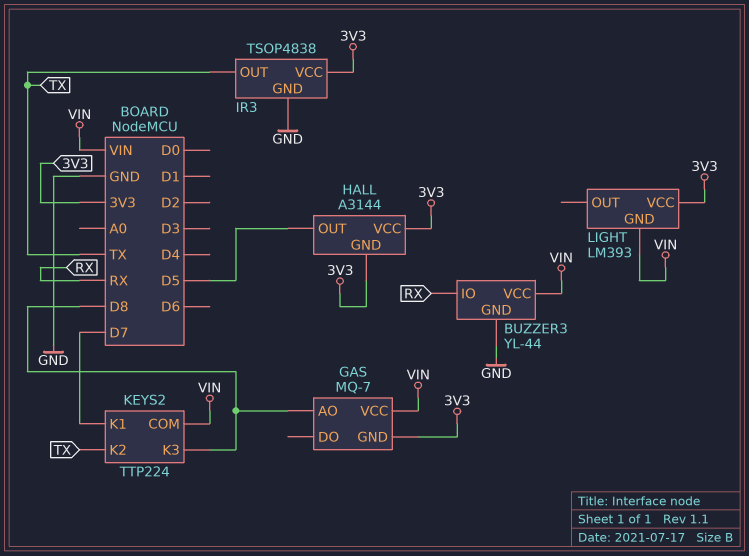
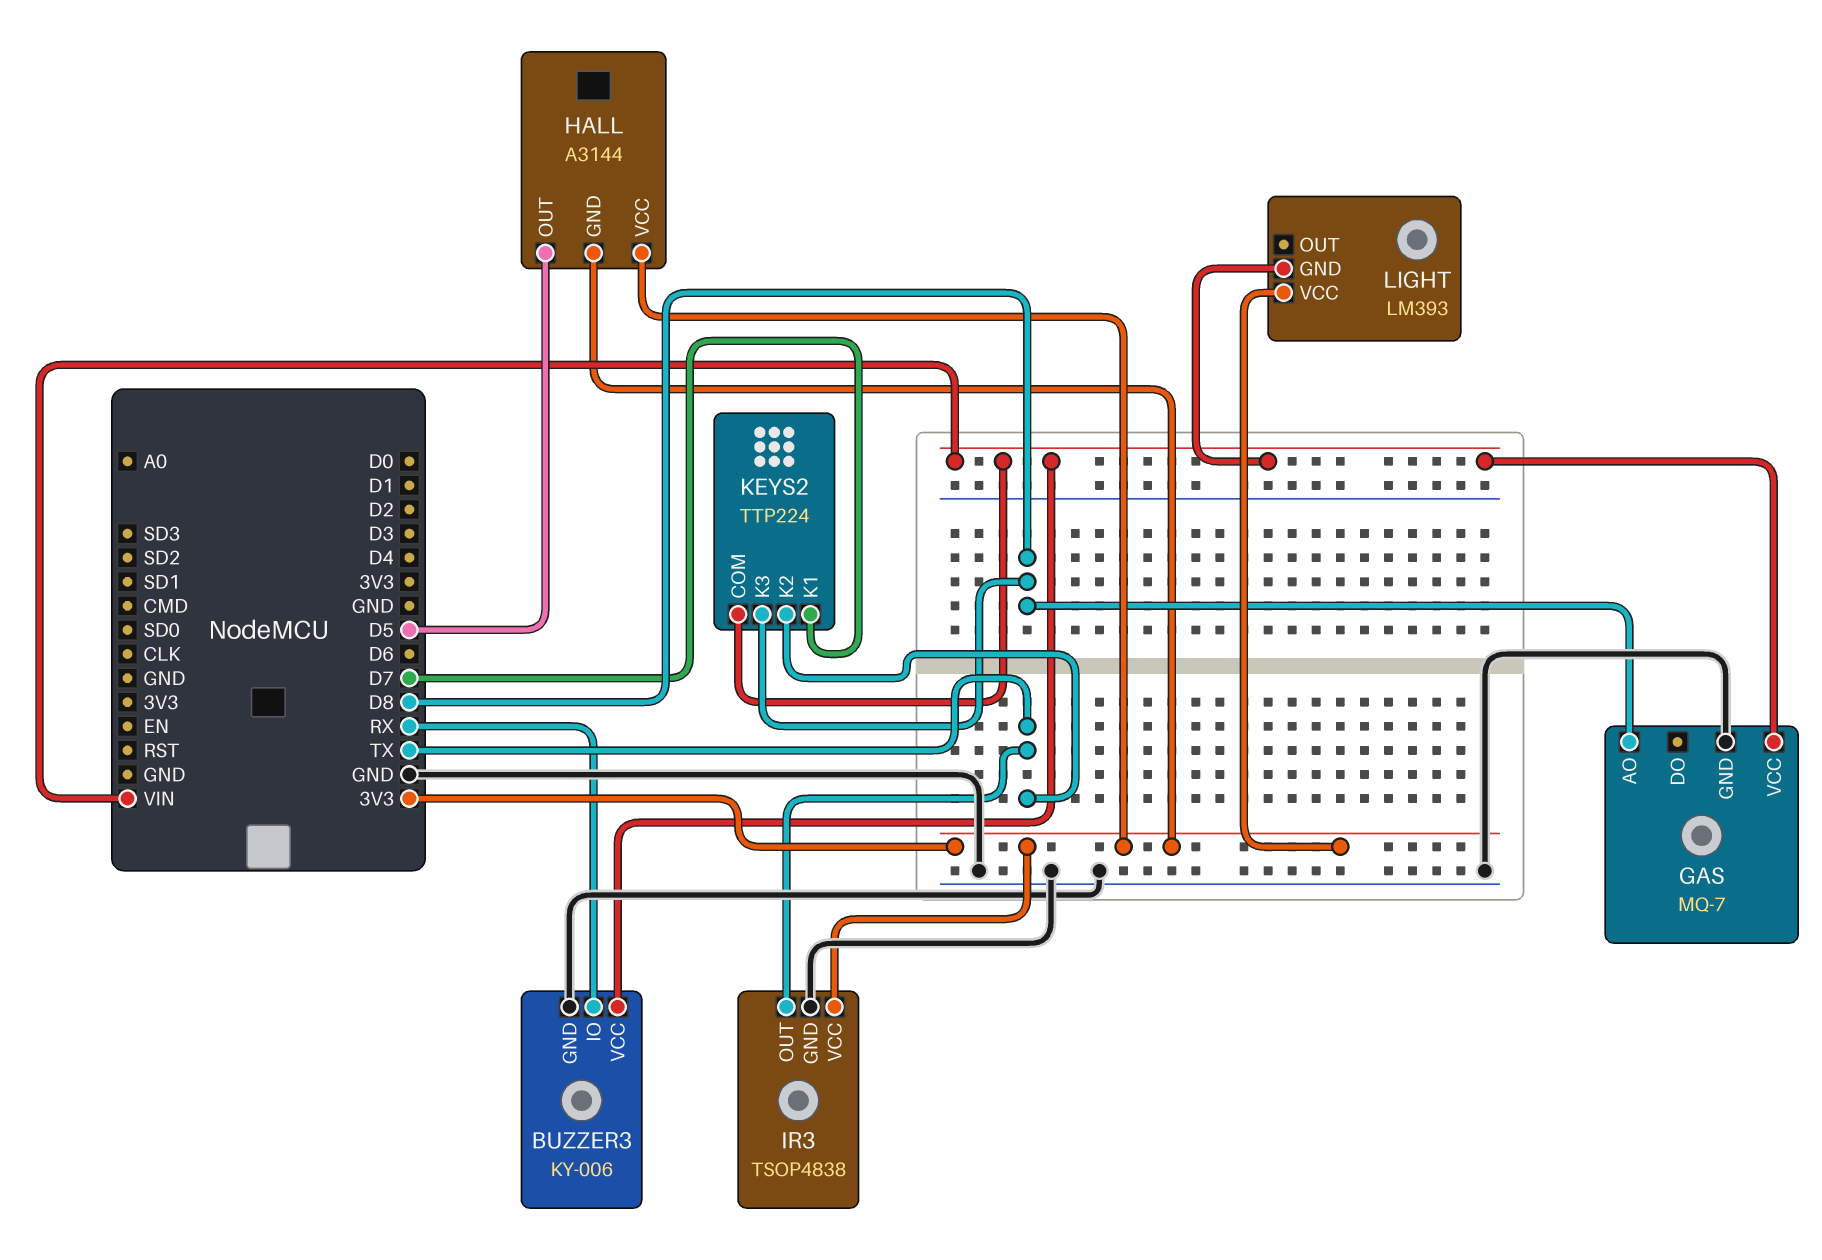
BUZZER3: YL-44 -> KY-006
GAS pin GND: 3V3 -> GND

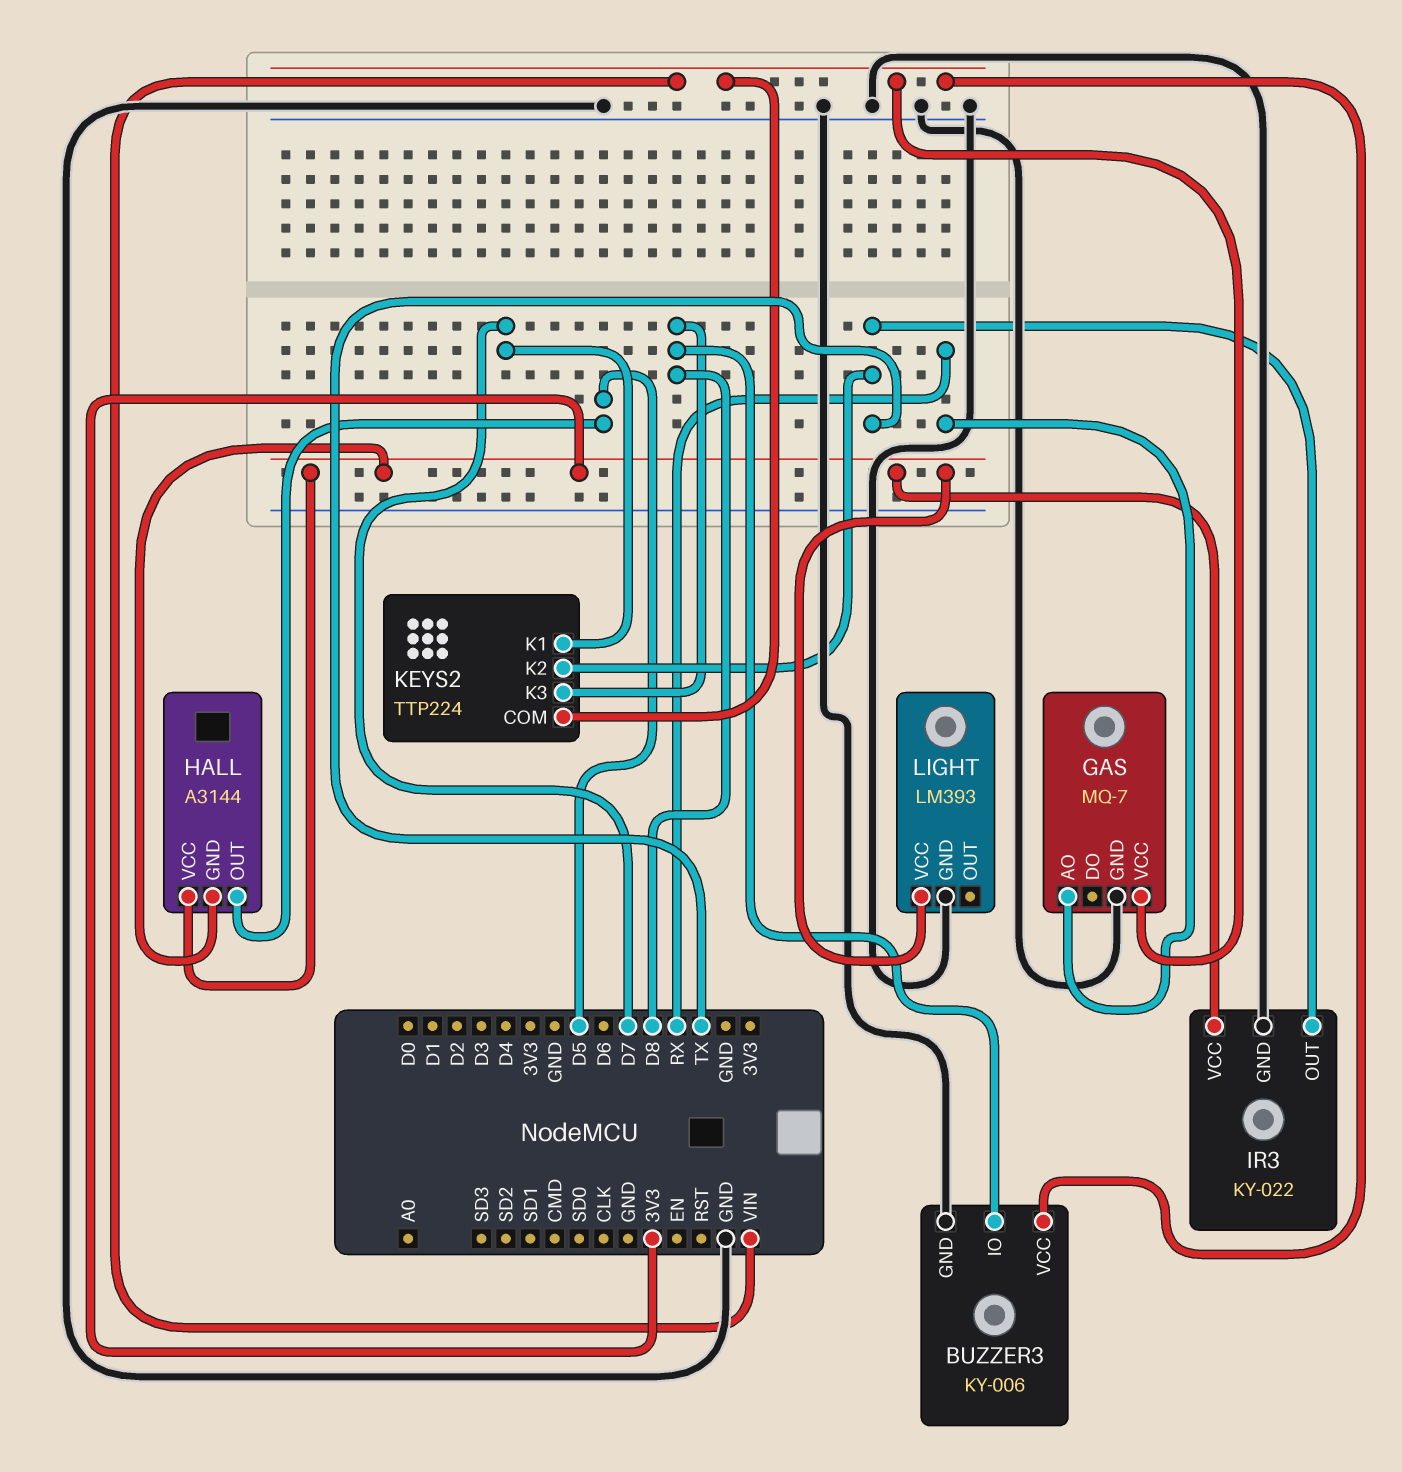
BUZZER3 pin IO: RX -> D8
GAS pin AO: D8 -> RX
IR3: TSOP4838 -> KY-022
LIGHT pin GND: VIN -> GND

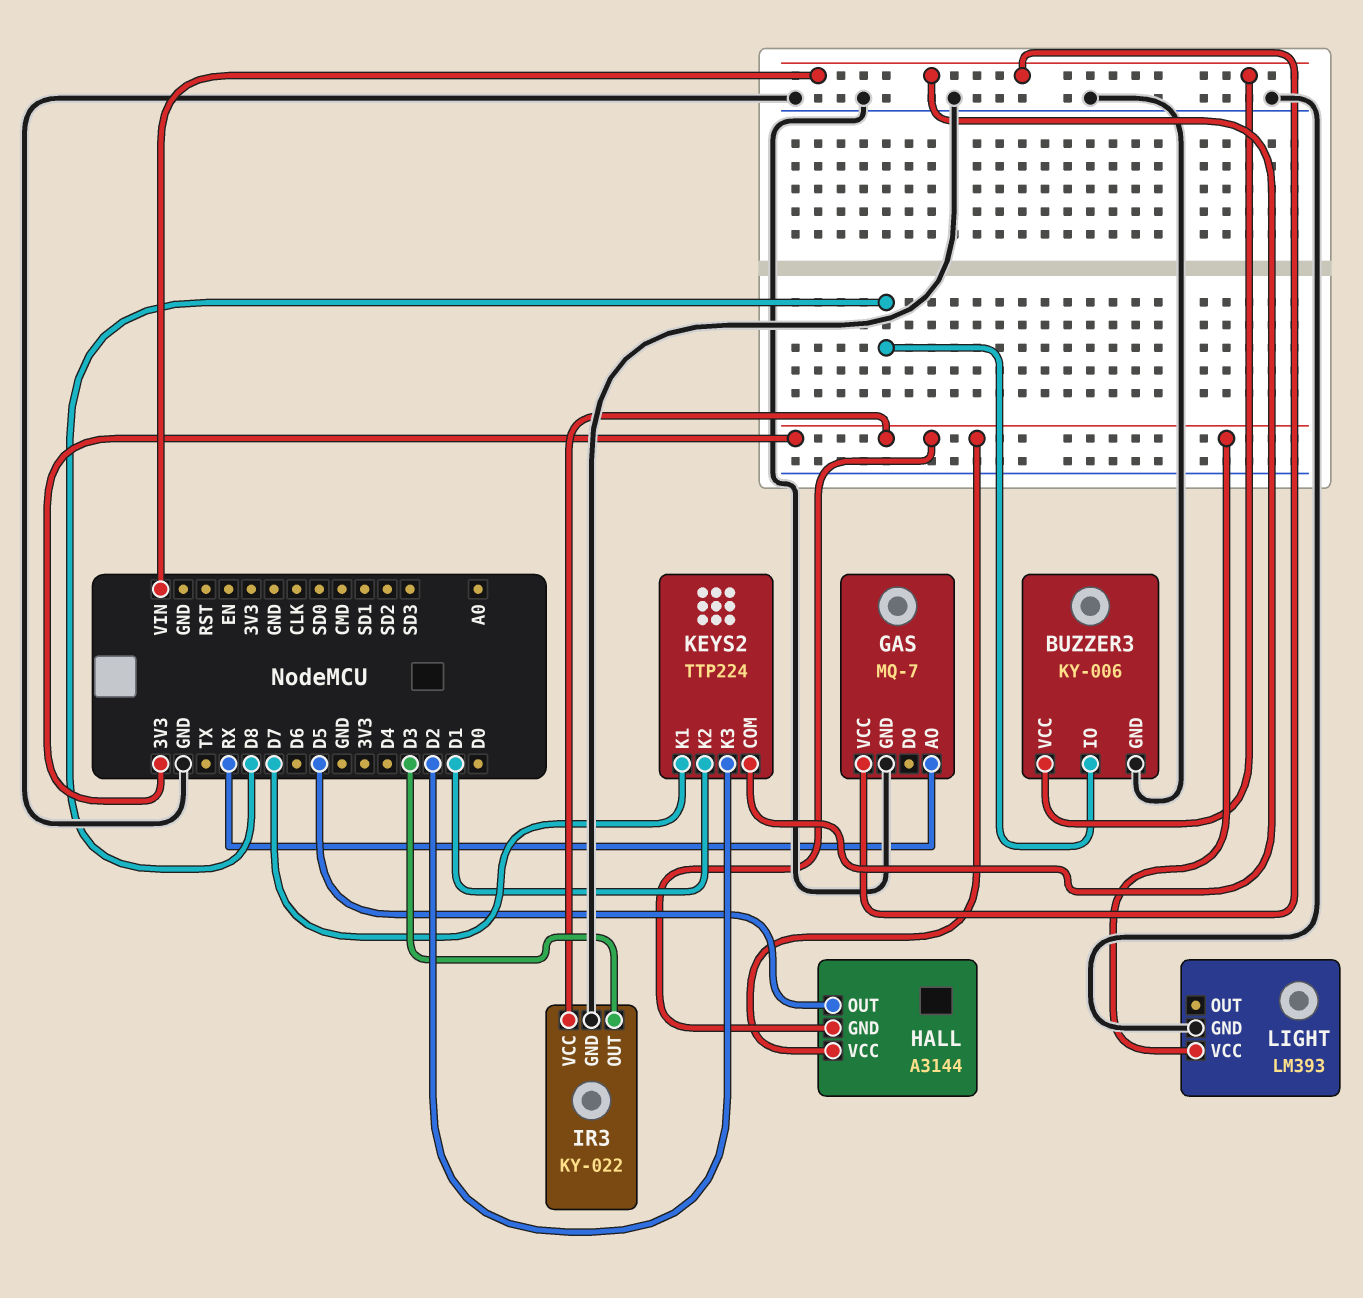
IR3 pin OUT: TX -> D3
KEYS2 pin K2: TX -> D1
KEYS2 pin K3: D8 -> D2

